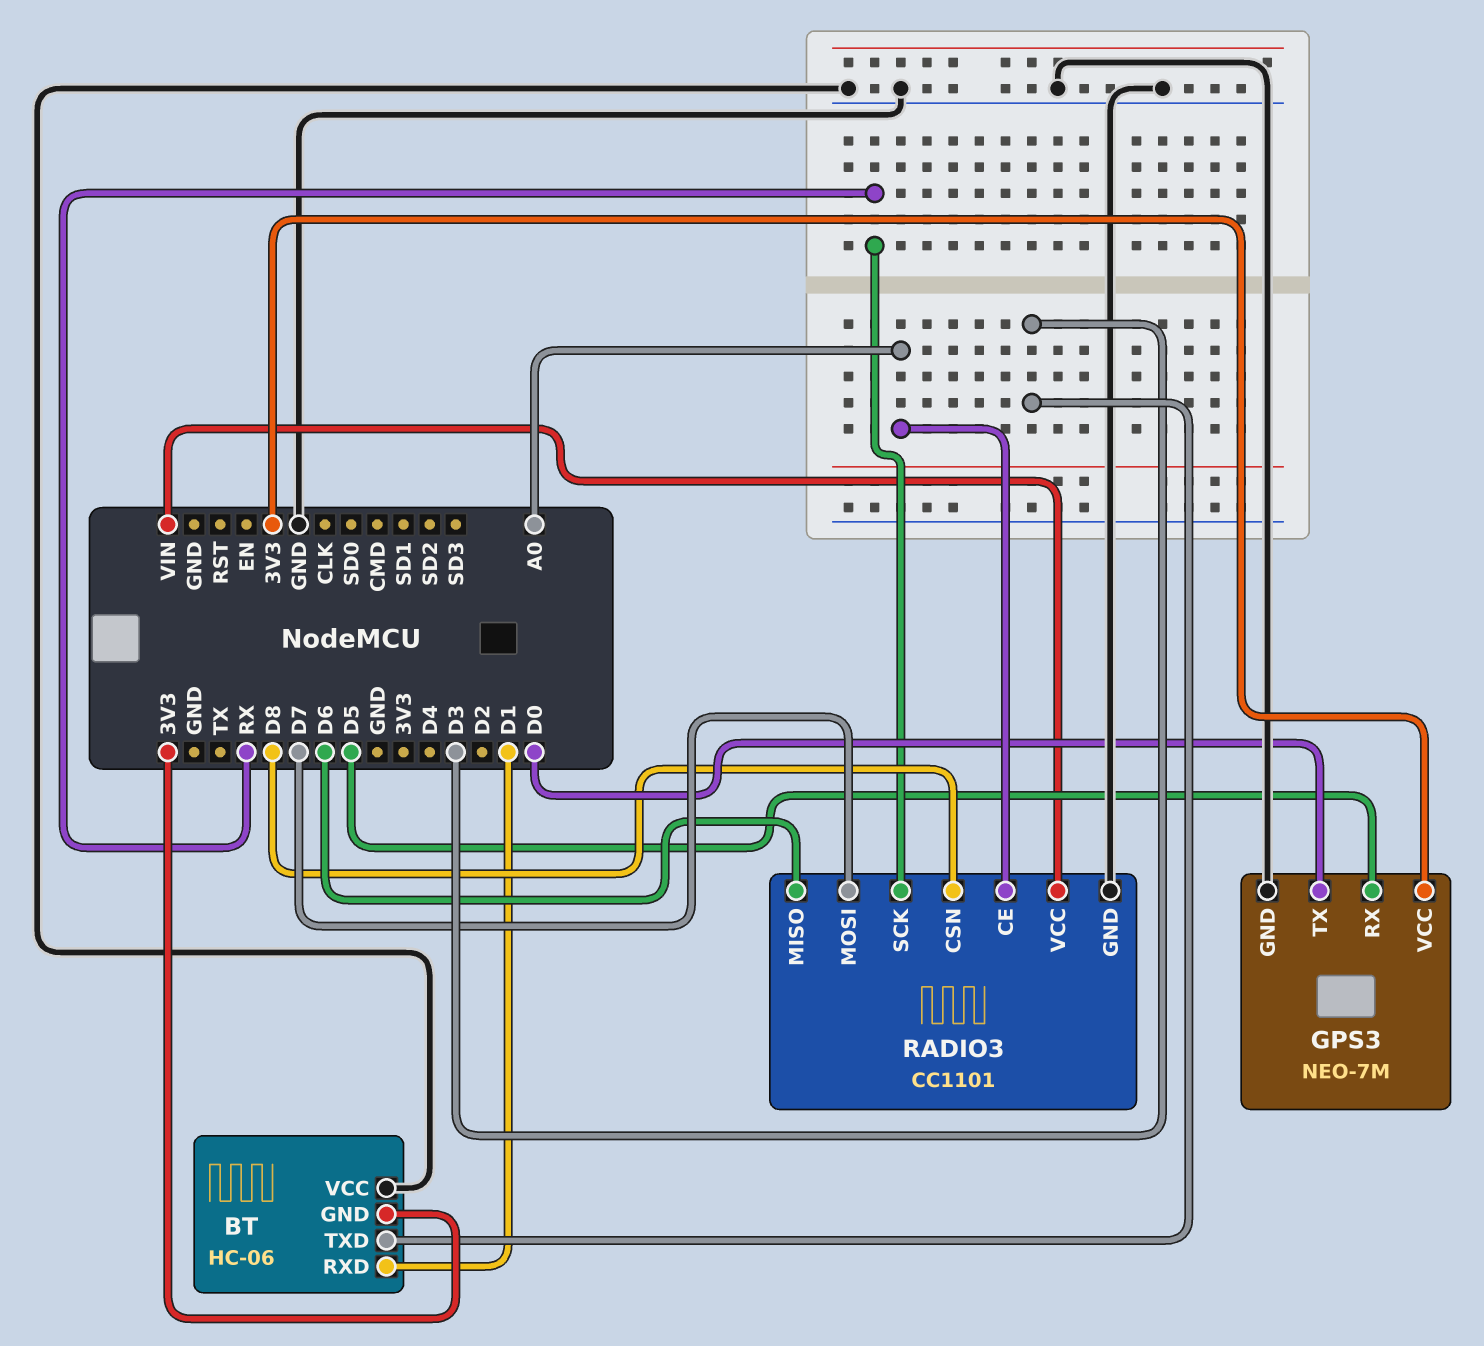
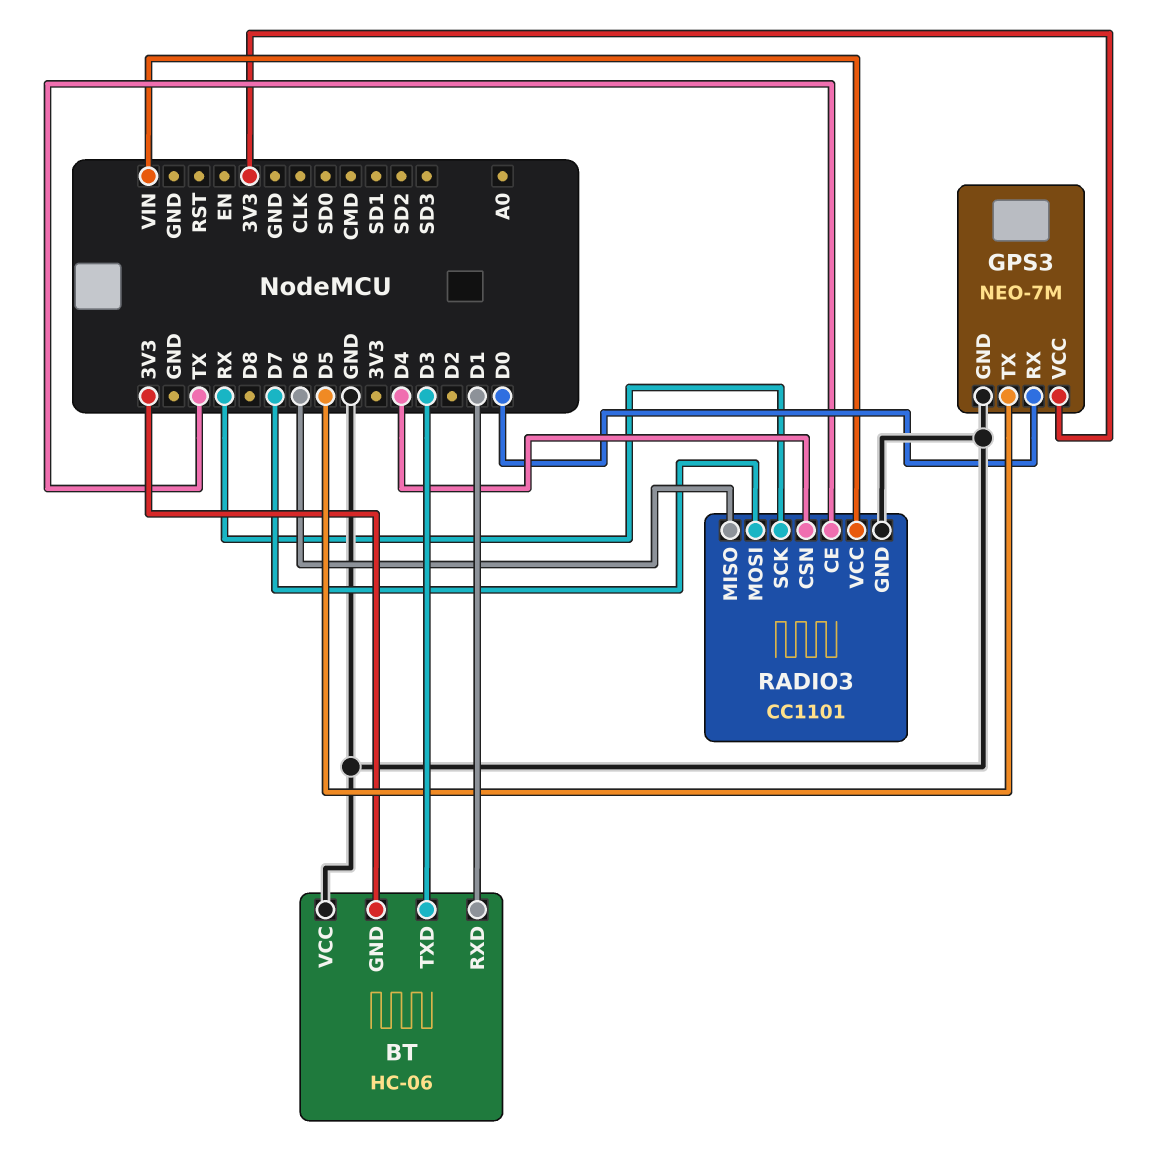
GPS3 pin RX: D5 -> D0
GPS3 pin TX: D0 -> D5
RADIO3 pin CE: A0 -> TX
RADIO3 pin CSN: D8 -> D4

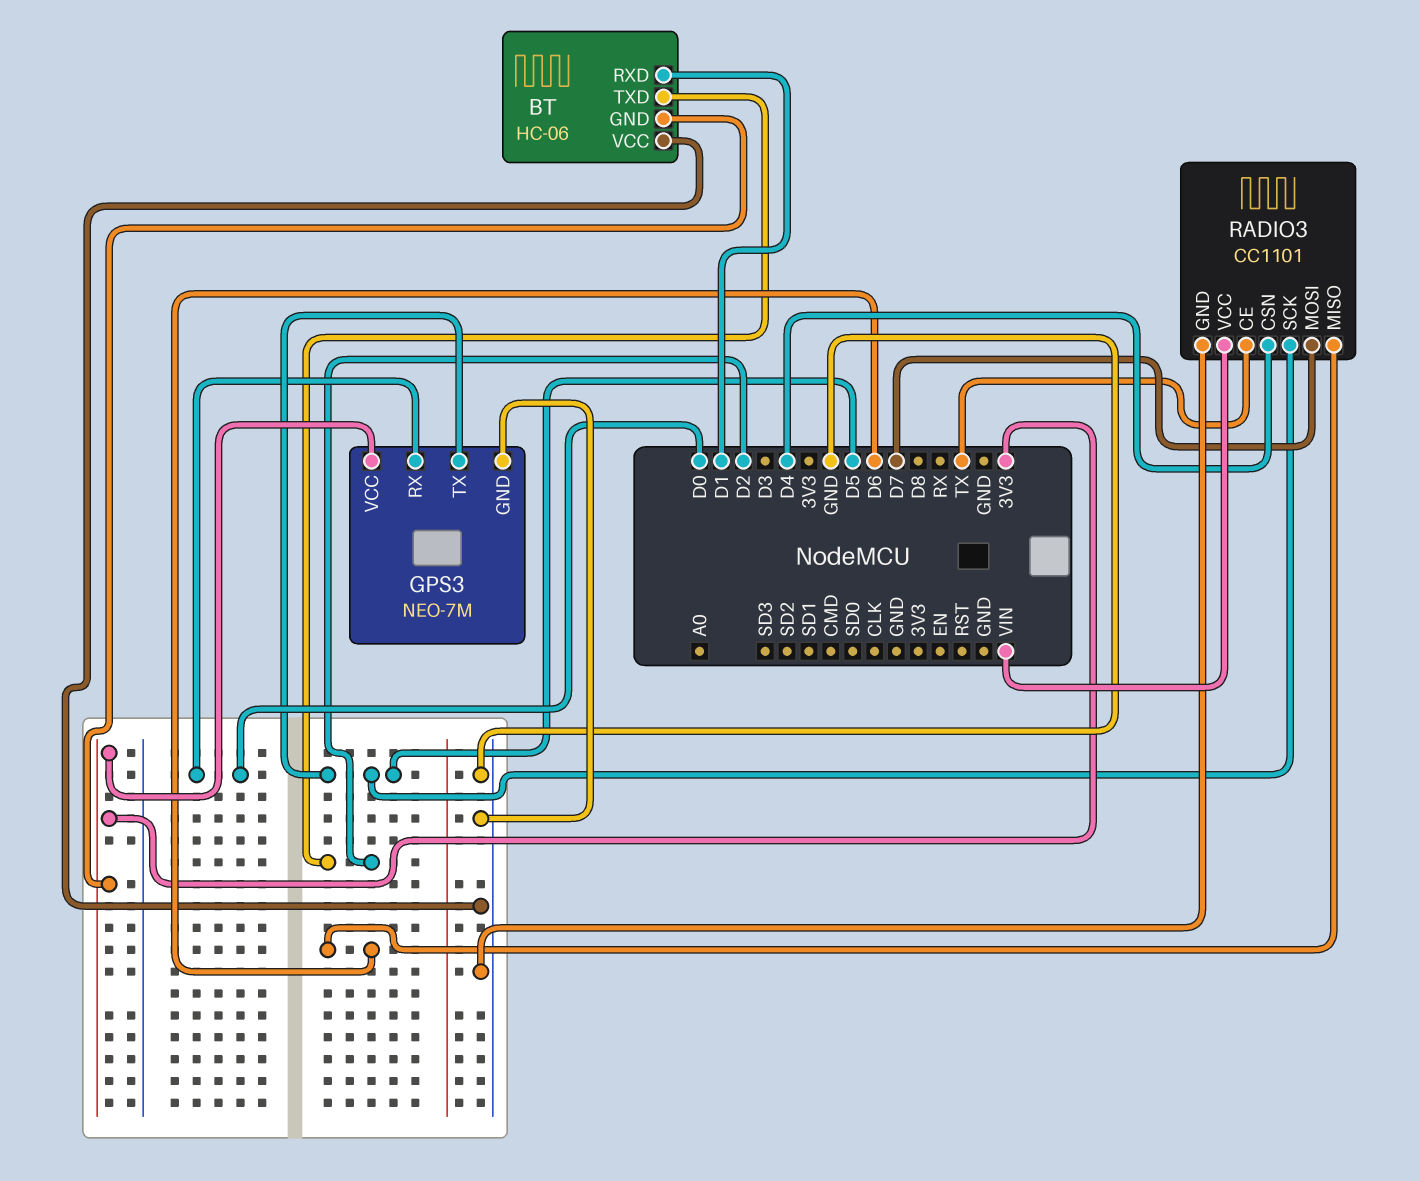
BT pin TXD: D3 -> D2
RADIO3 pin SCK: RX -> D5

